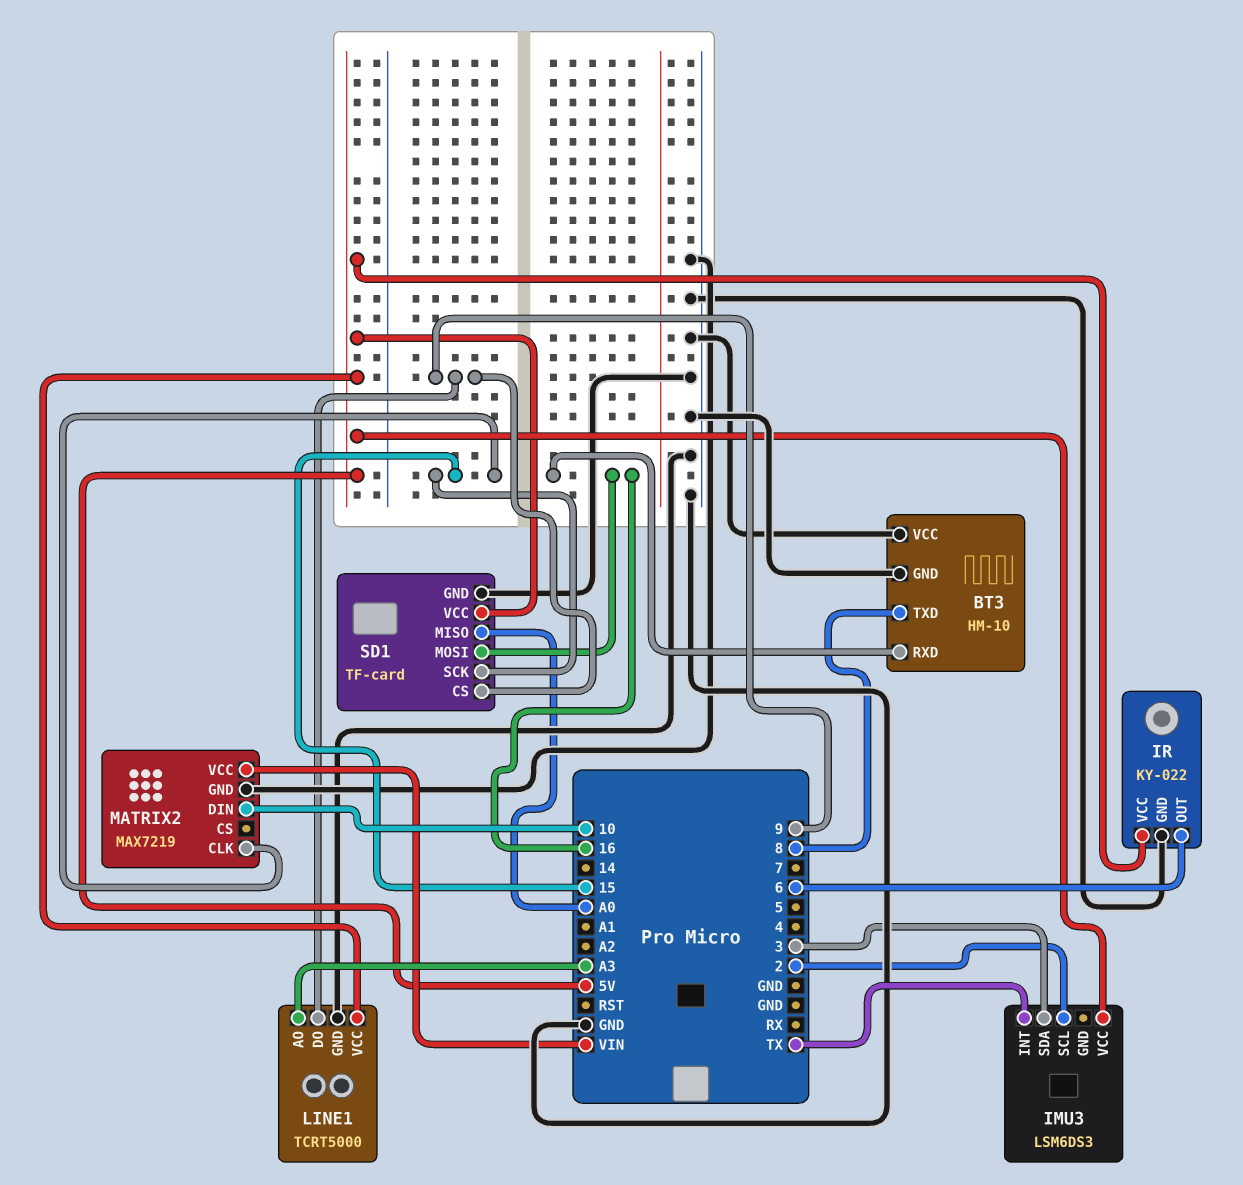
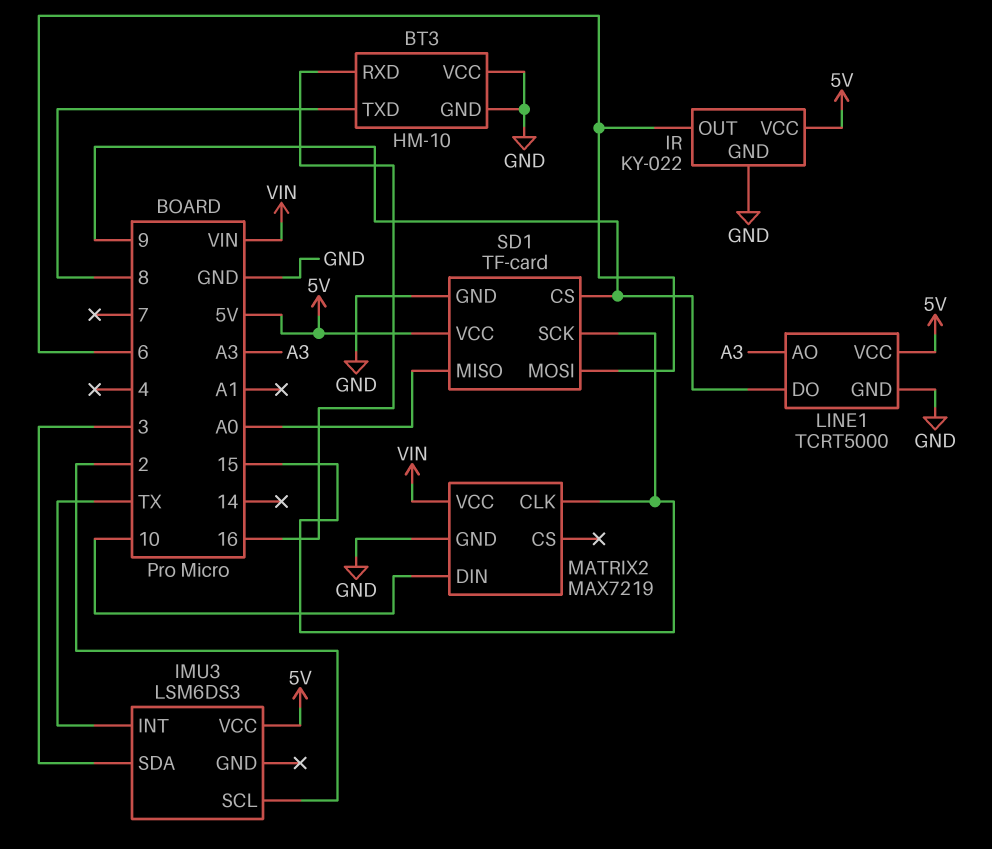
SD1 pin MOSI: 16 -> 6

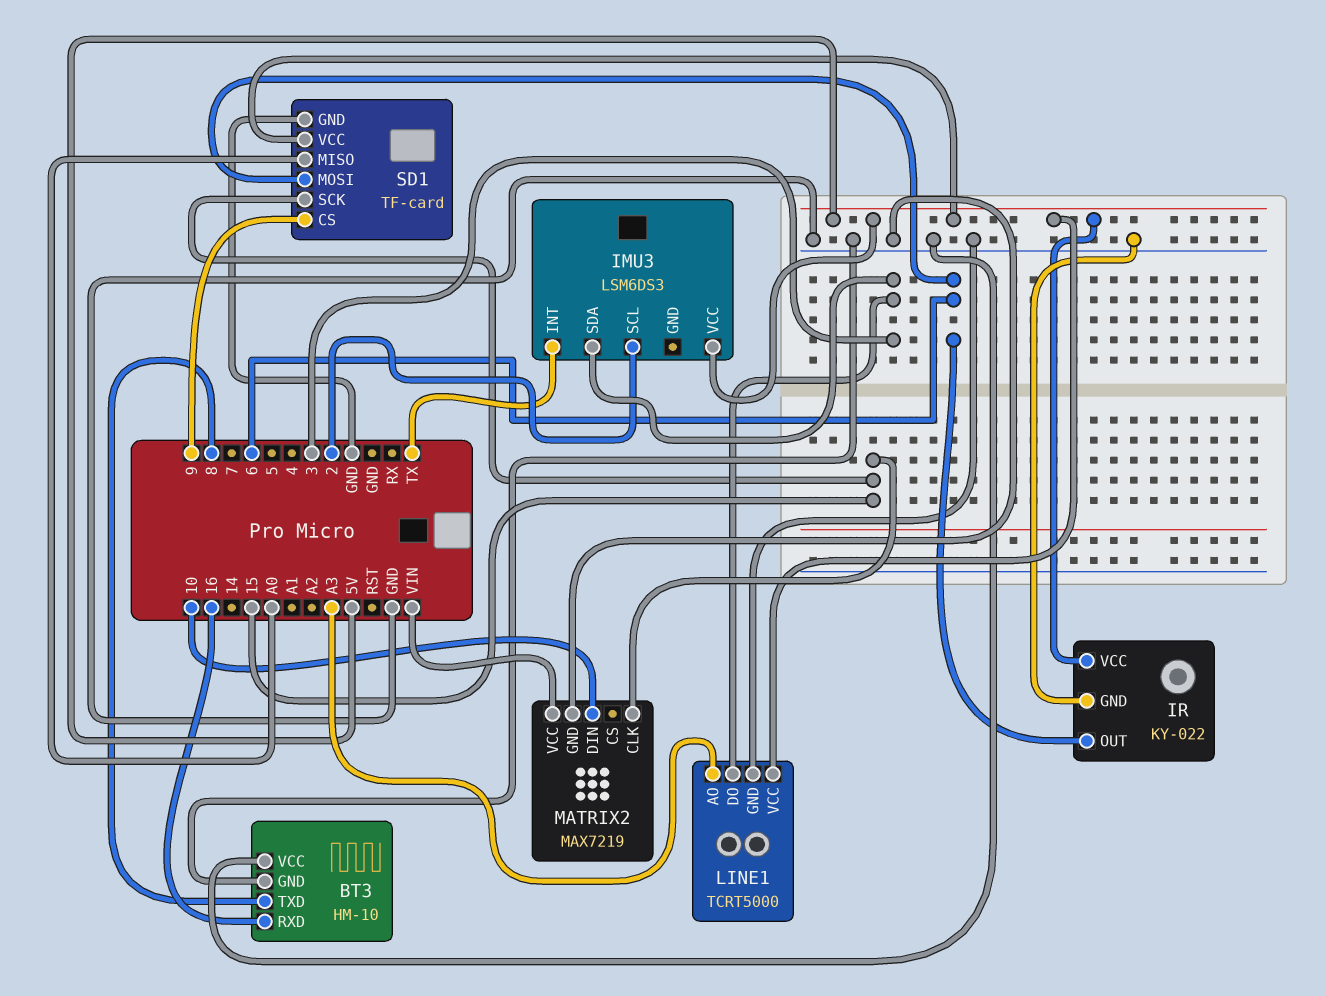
LINE1 pin DO: 9 -> 3

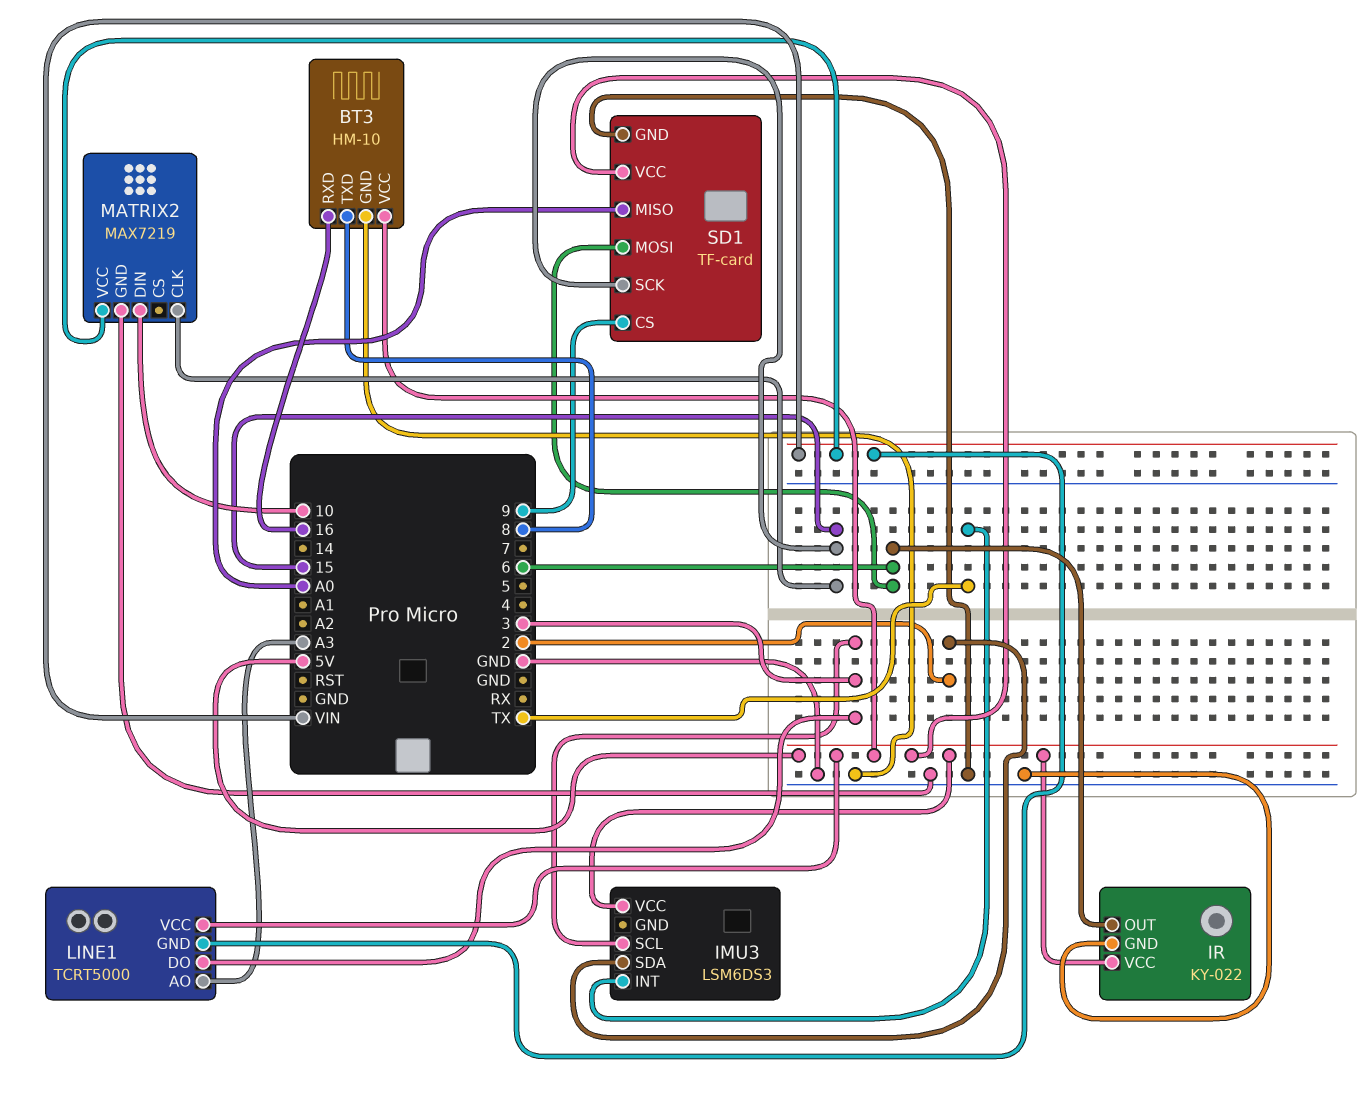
BT3 pin VCC: GND -> 5V
IMU3 pin SCL: 2 -> 3
IMU3 pin SDA: 3 -> 2
LINE1 pin GND: GND -> VIN

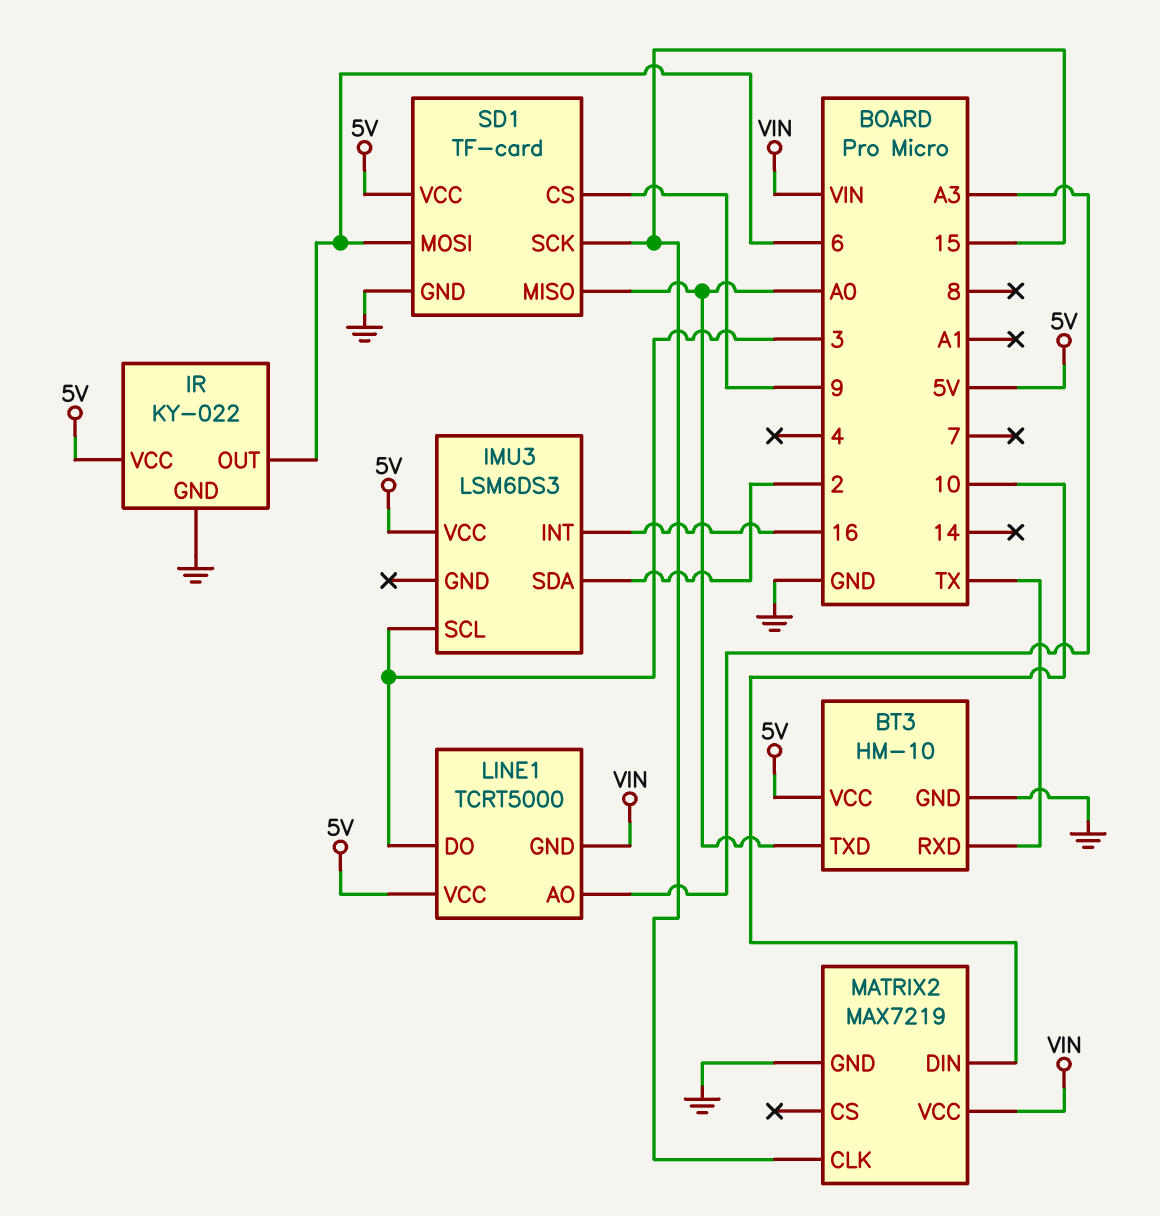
BT3 pin RXD: 16 -> TX
BT3 pin TXD: 8 -> A0
IMU3 pin INT: TX -> 16

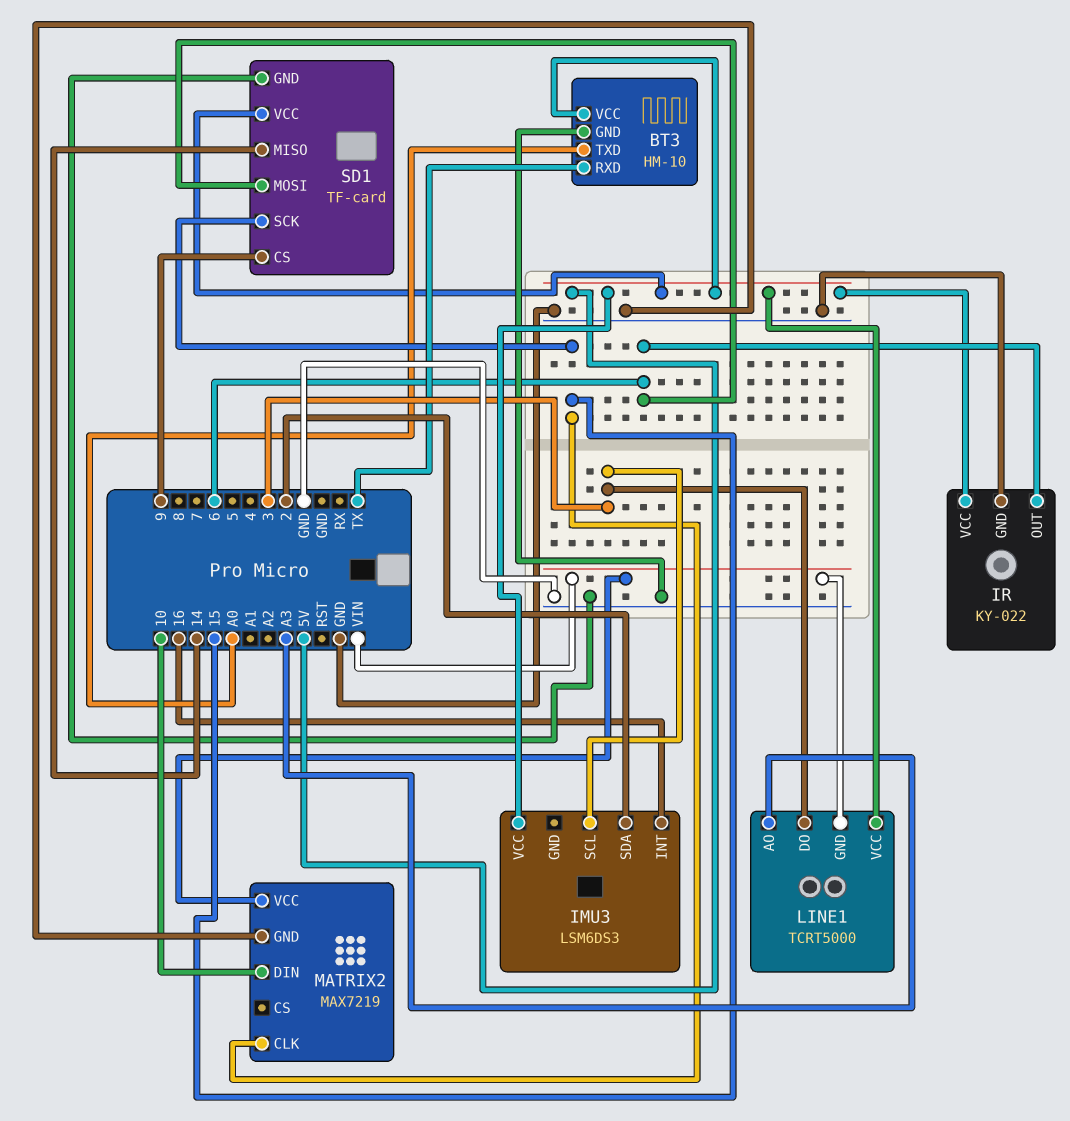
SD1 pin MISO: A0 -> 14

